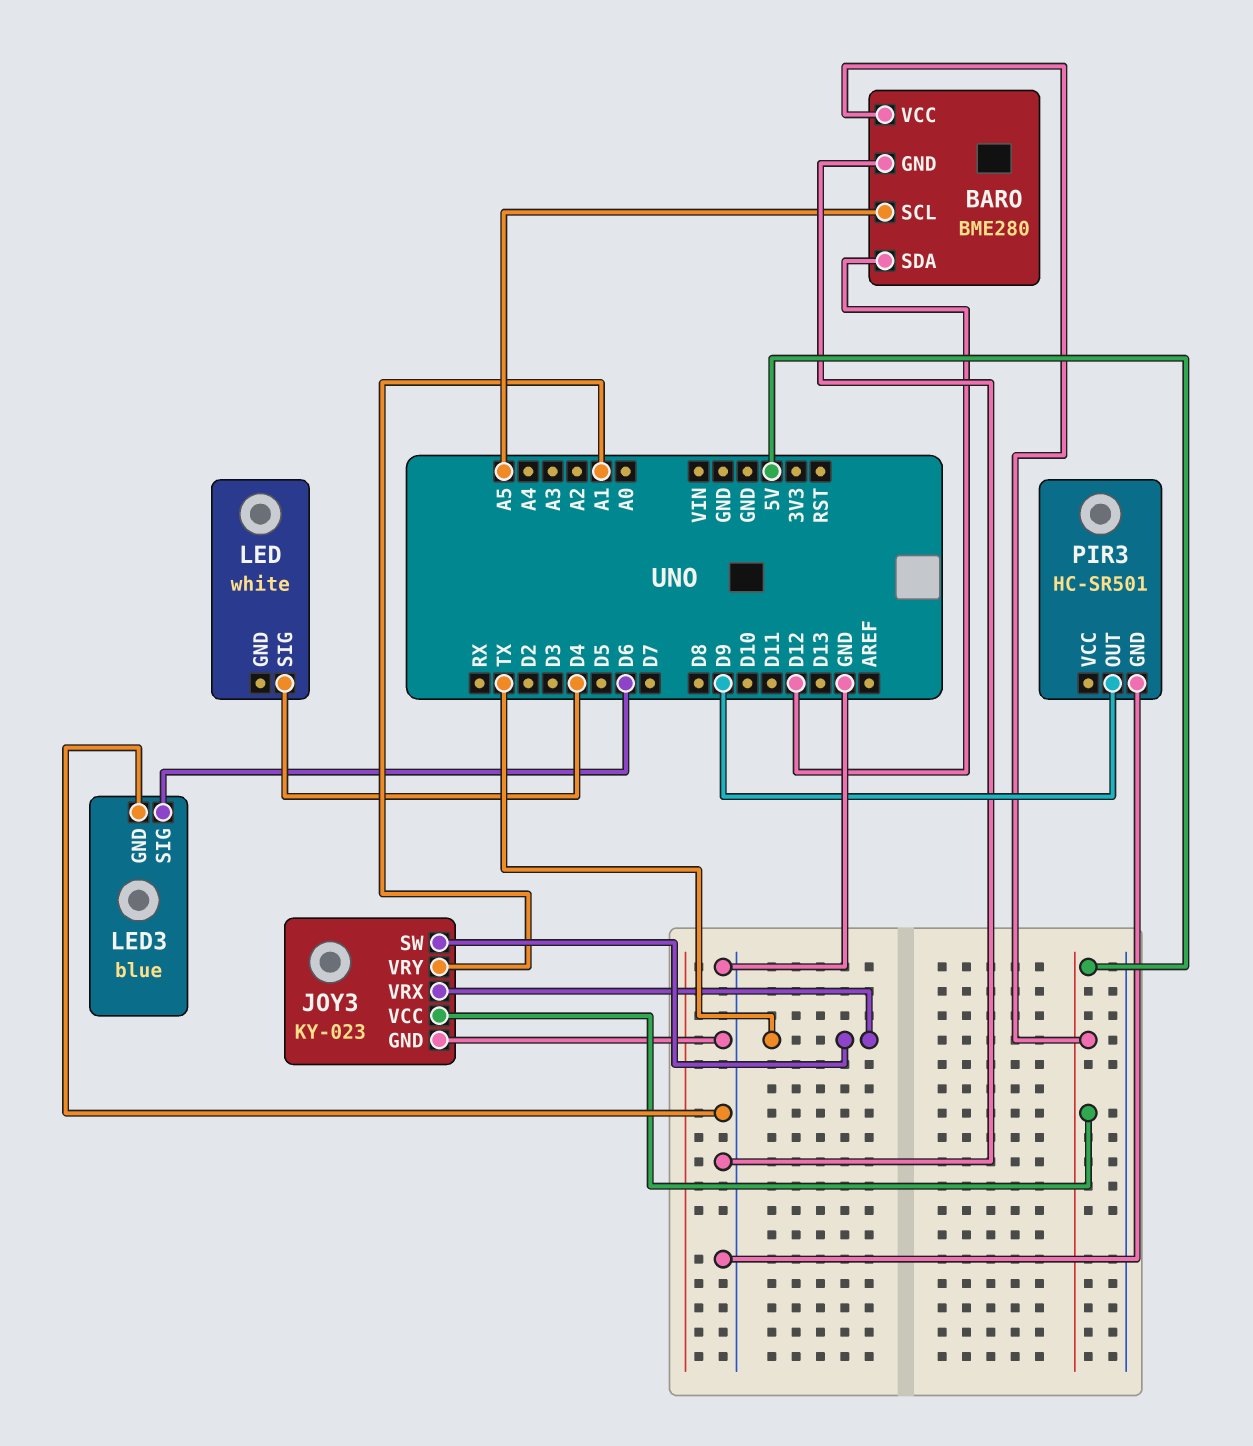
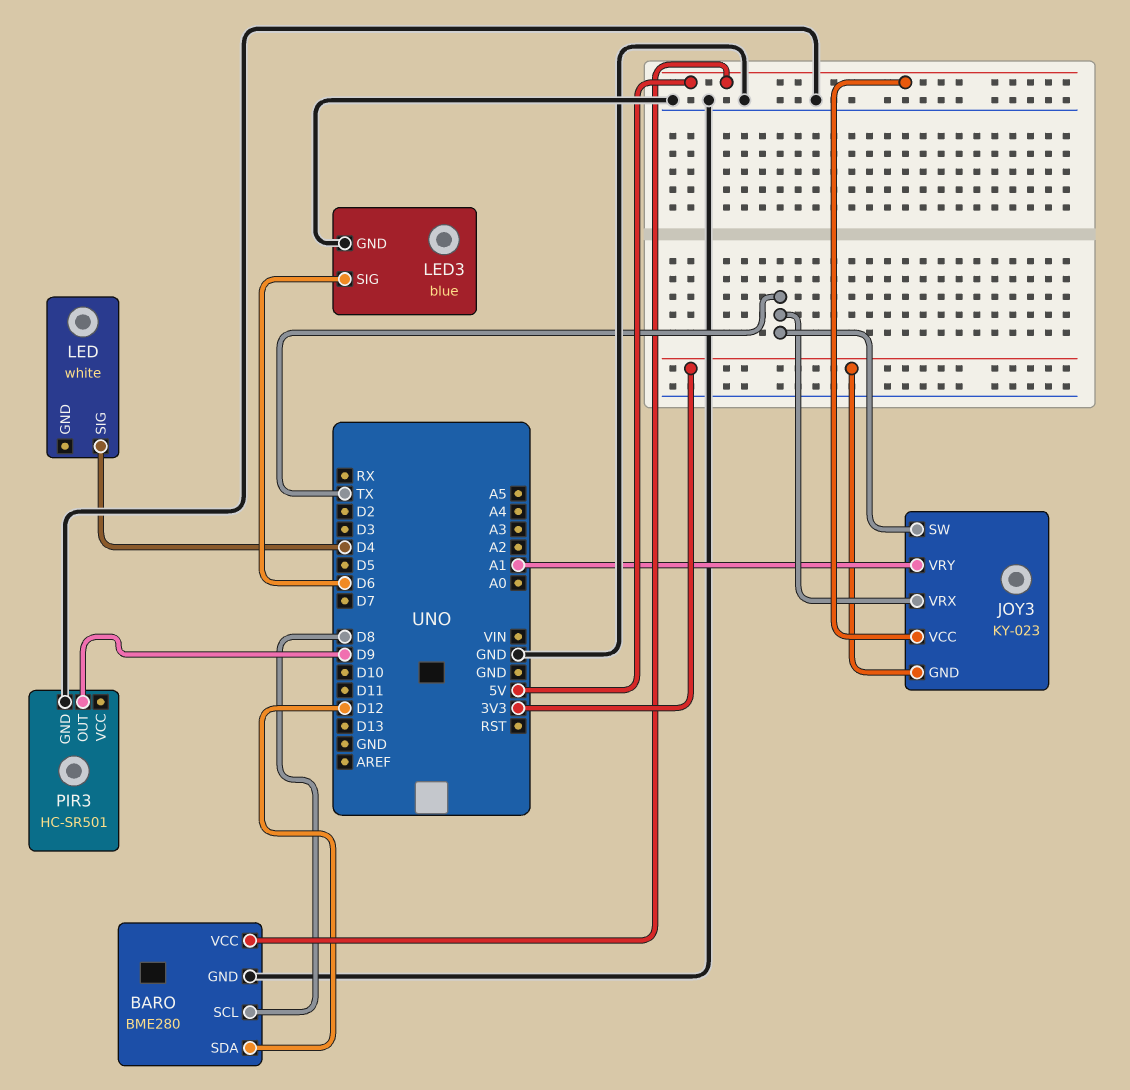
BARO pin SCL: A5 -> D8
JOY3 pin GND: GND -> 3V3

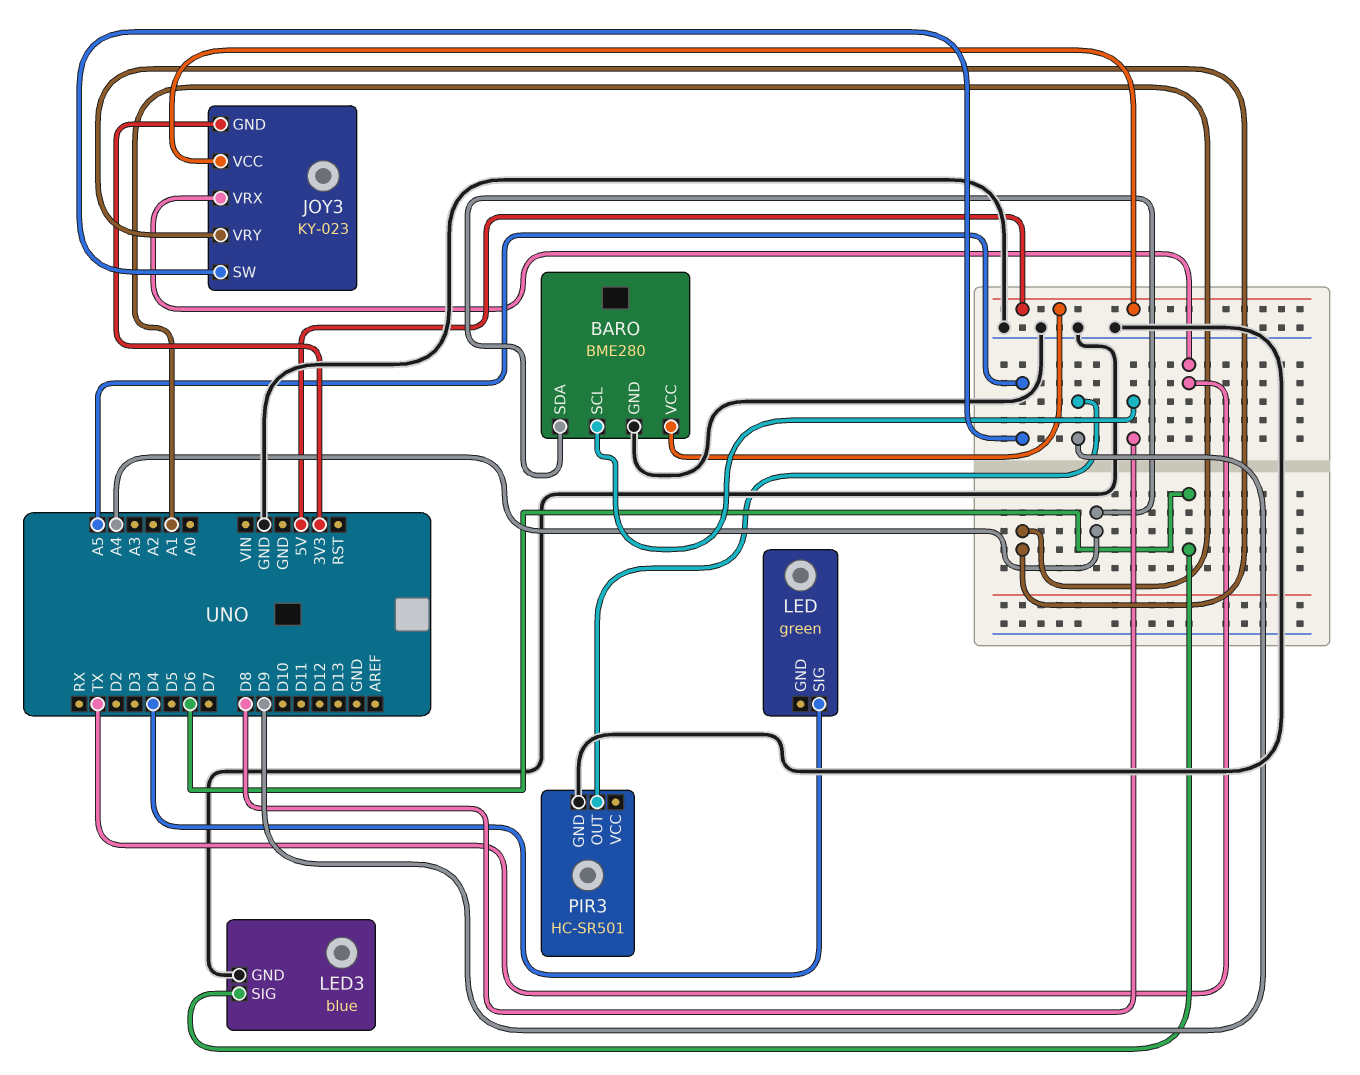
BARO pin SDA: D12 -> A4
JOY3 pin SW: TX -> A5
LED: white -> green

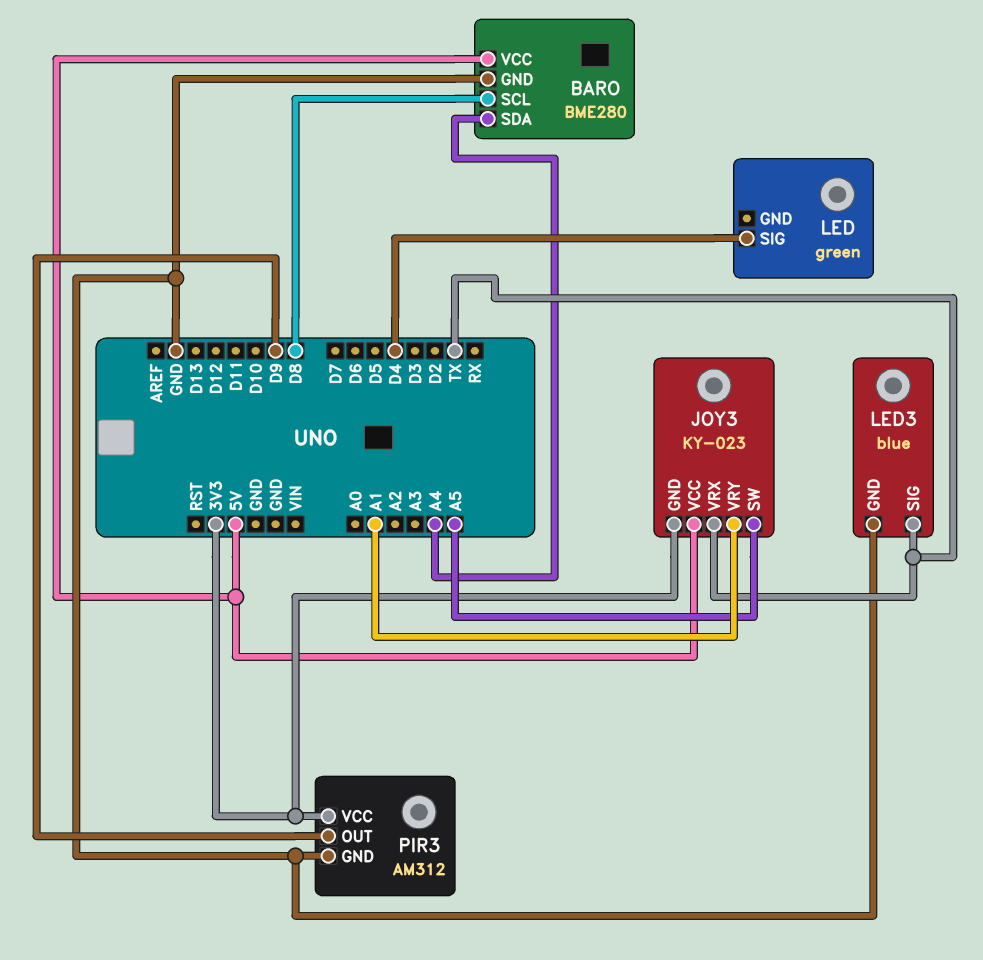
LED3 pin SIG: D6 -> TX
PIR3: HC-SR501 -> AM312
PIR3 pin VCC: none -> 3V3

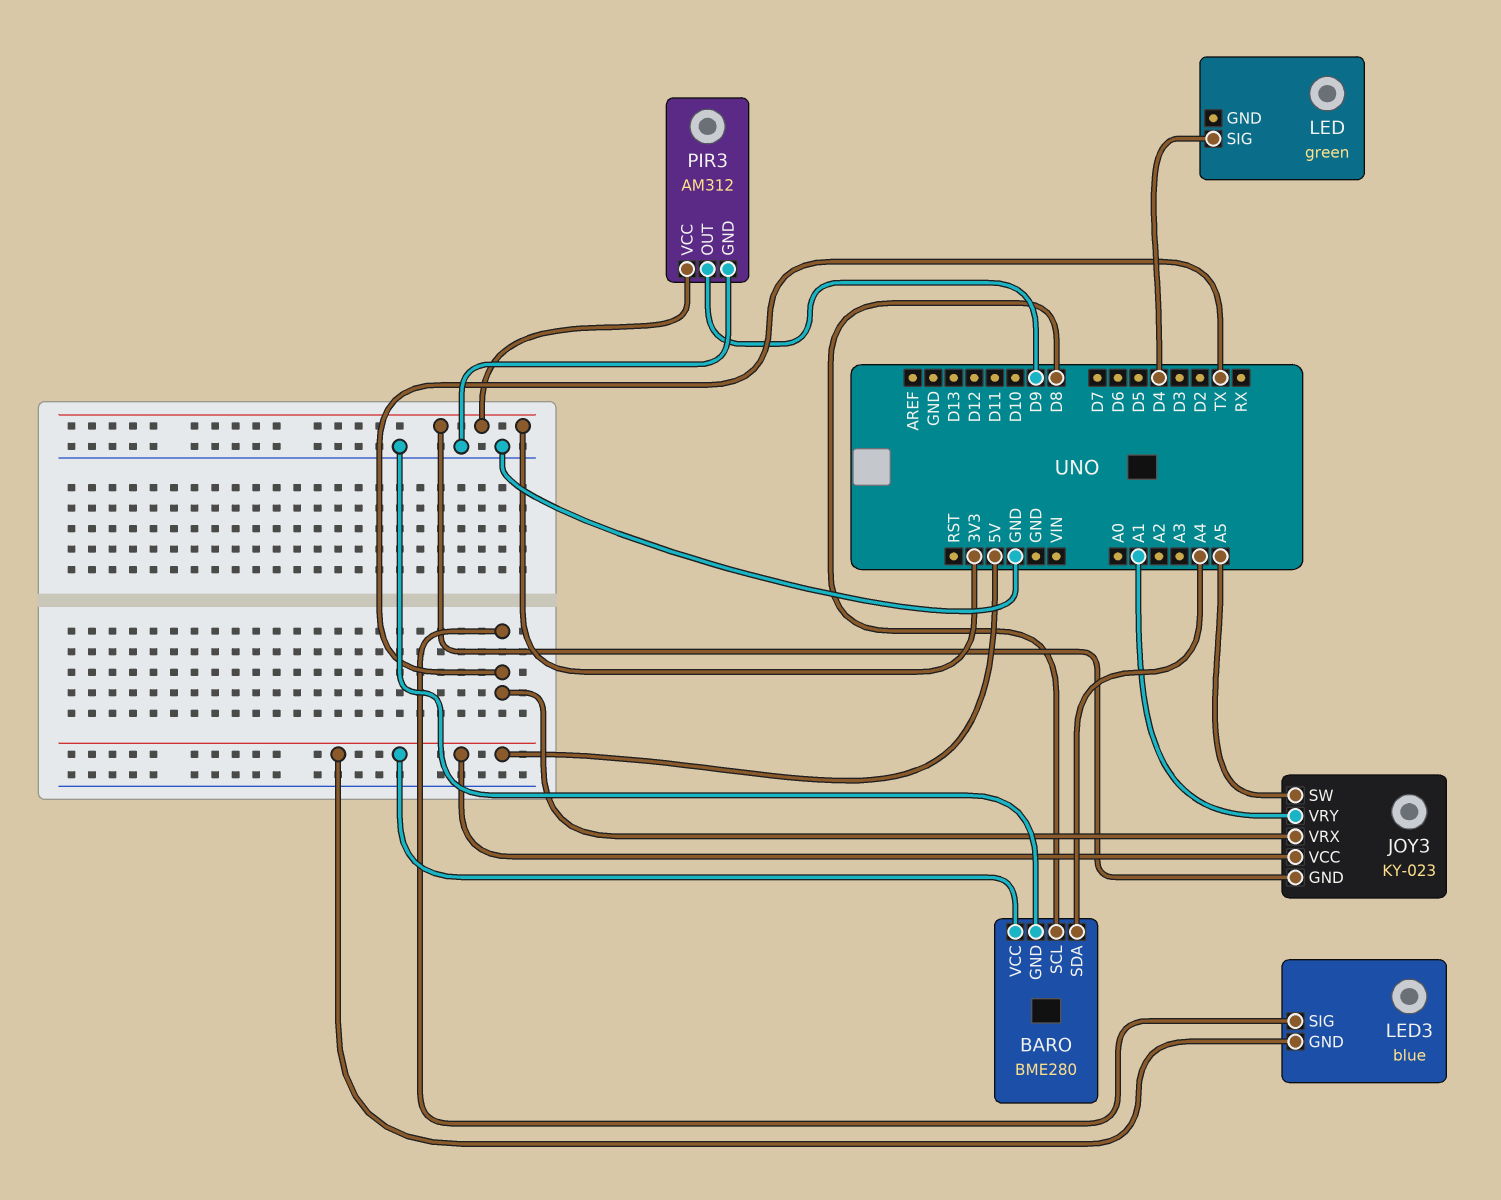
LED3 pin GND: GND -> 5V

